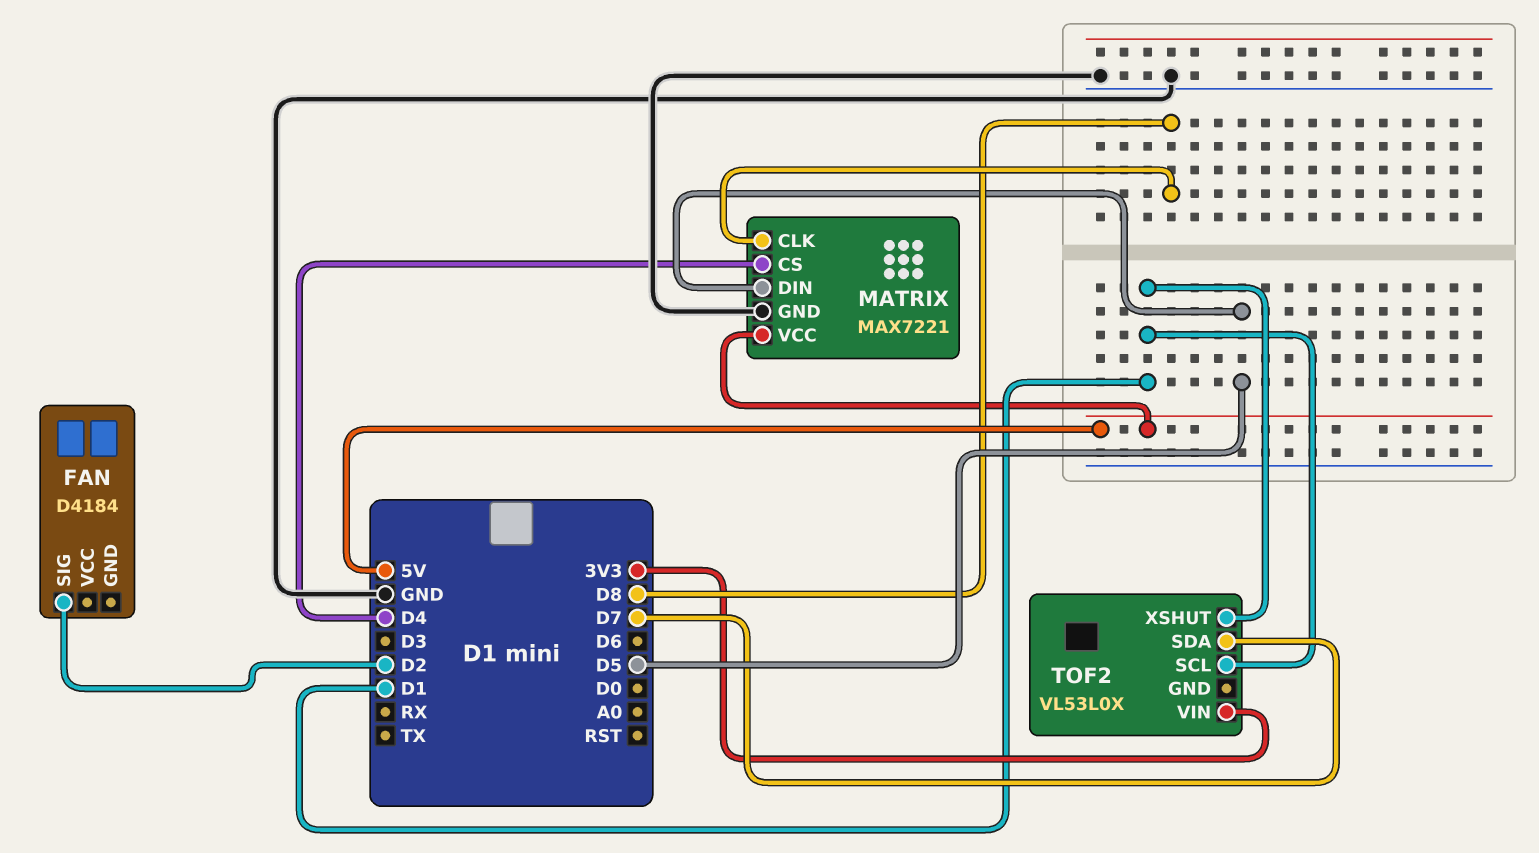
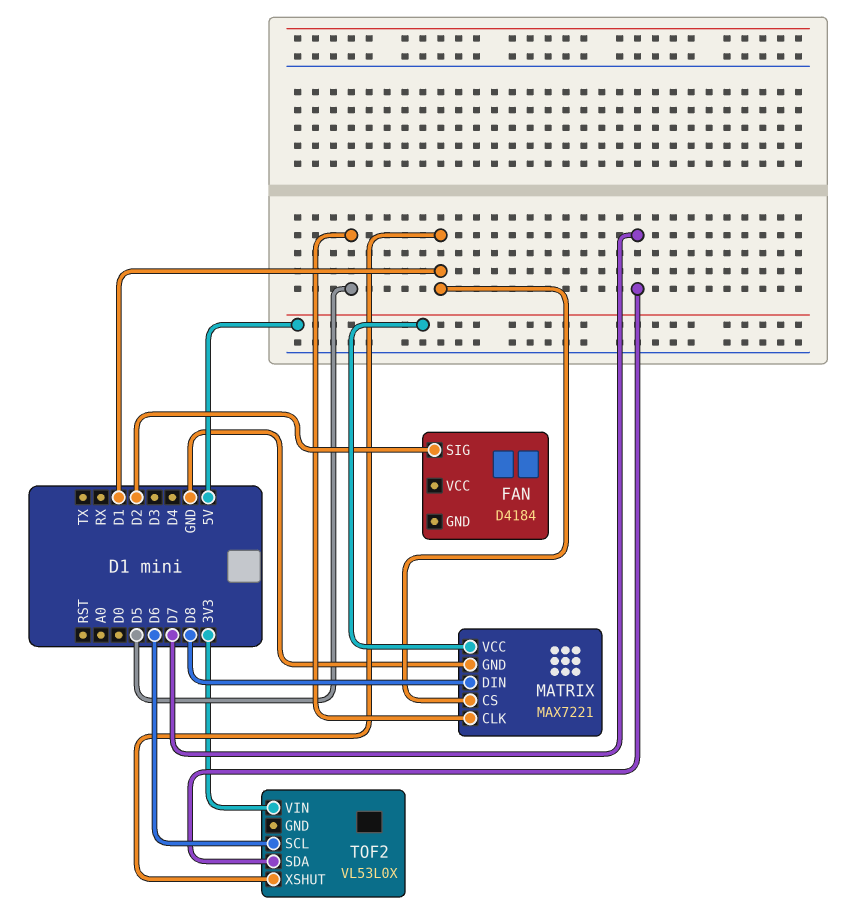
MATRIX pin CLK: D8 -> D5
MATRIX pin CS: D4 -> D1
MATRIX pin DIN: D5 -> D8
TOF2 pin SCL: D1 -> D6

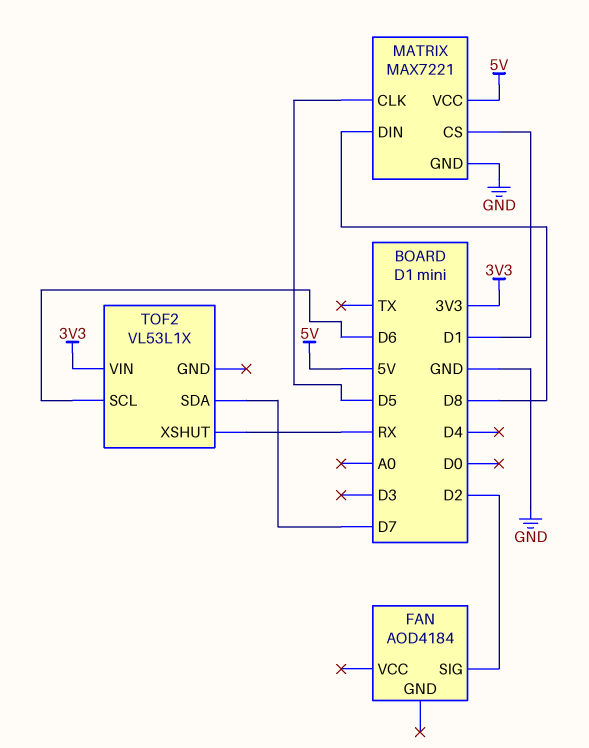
FAN: D4184 -> AOD4184
TOF2: VL53L0X -> VL53L1X
TOF2 pin XSHUT: D1 -> RX

